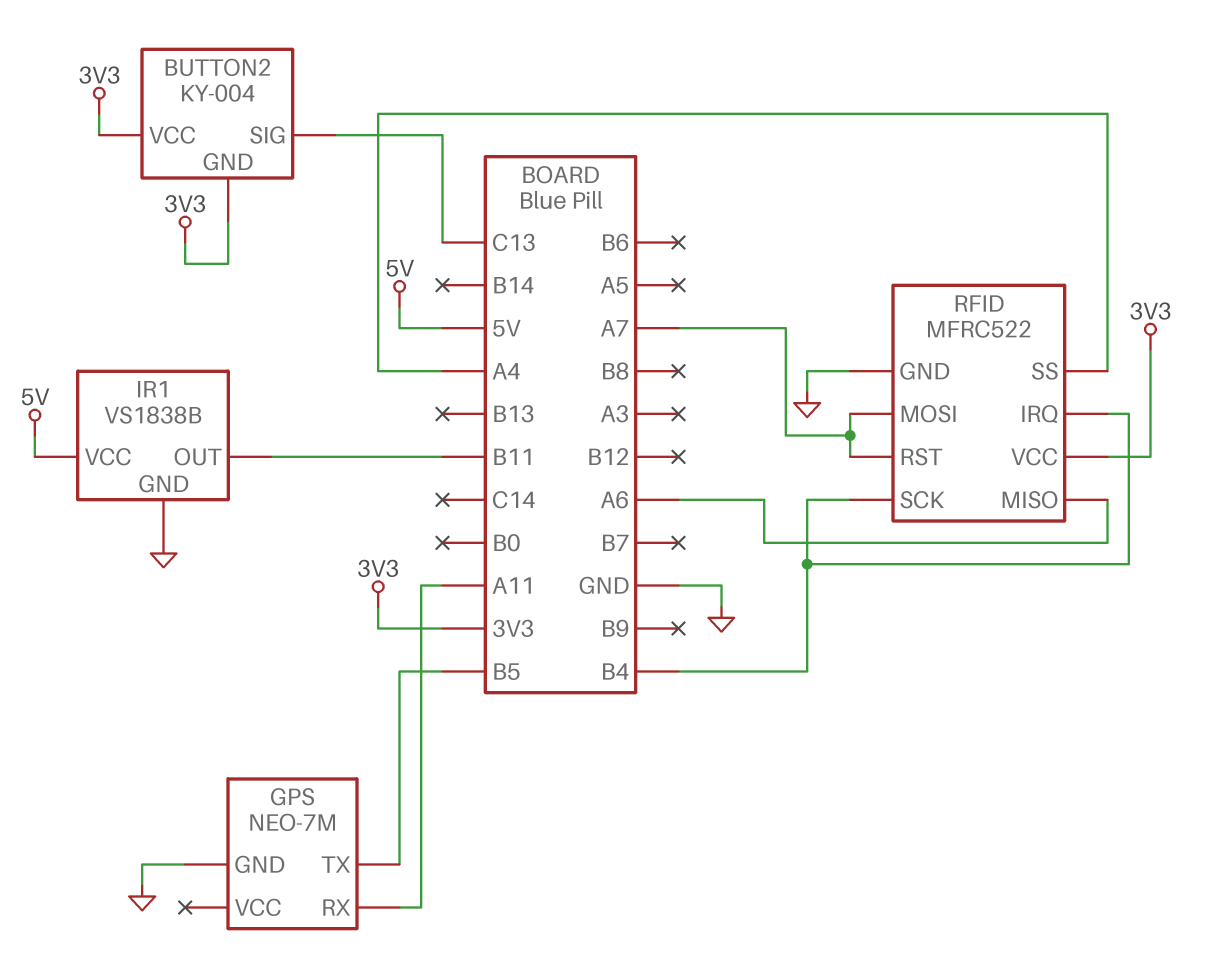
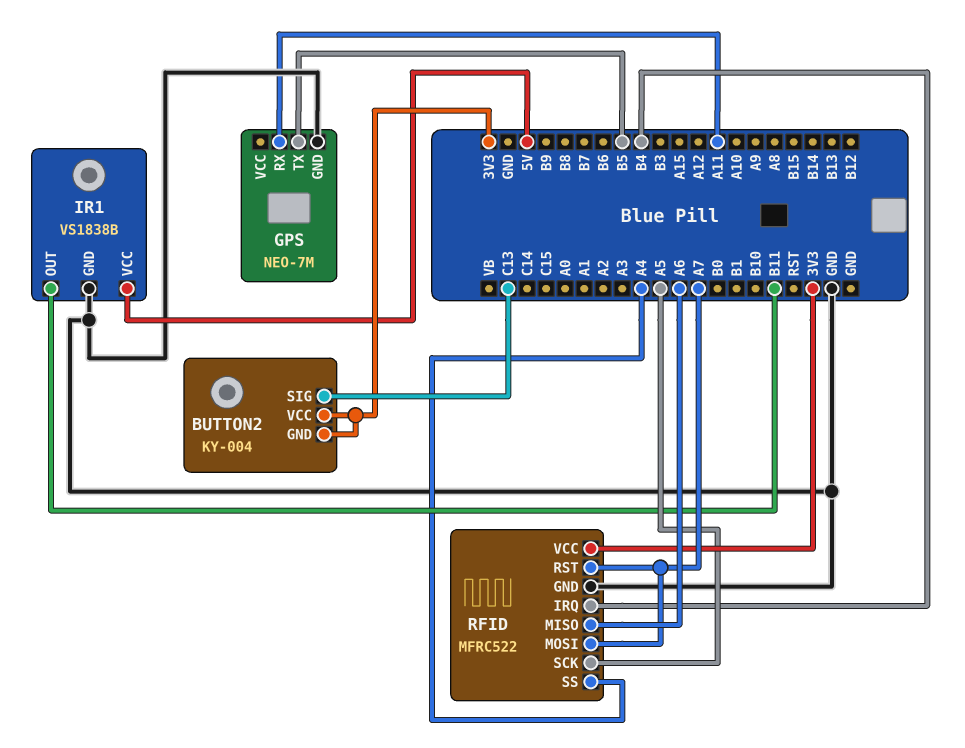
RFID pin SCK: B4 -> A5

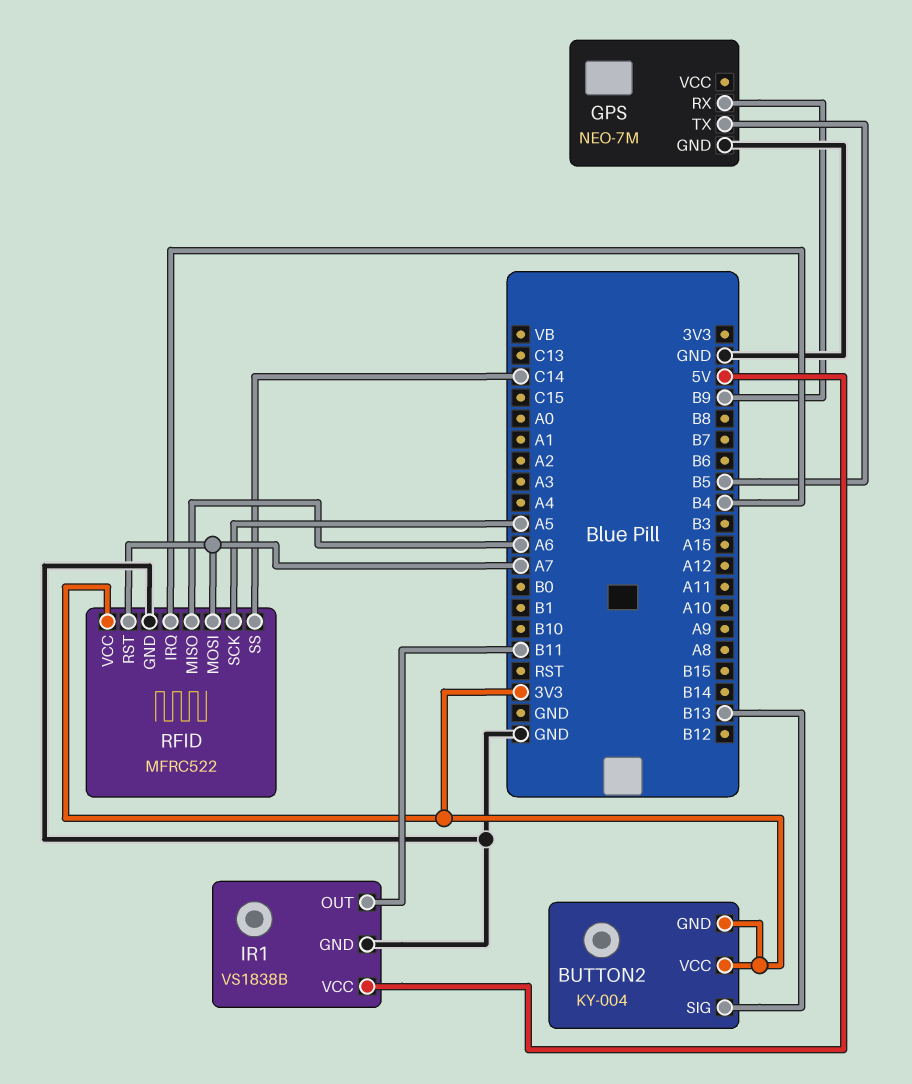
BUTTON2 pin SIG: C13 -> B13
GPS pin RX: A11 -> B9
RFID pin SS: A4 -> C14

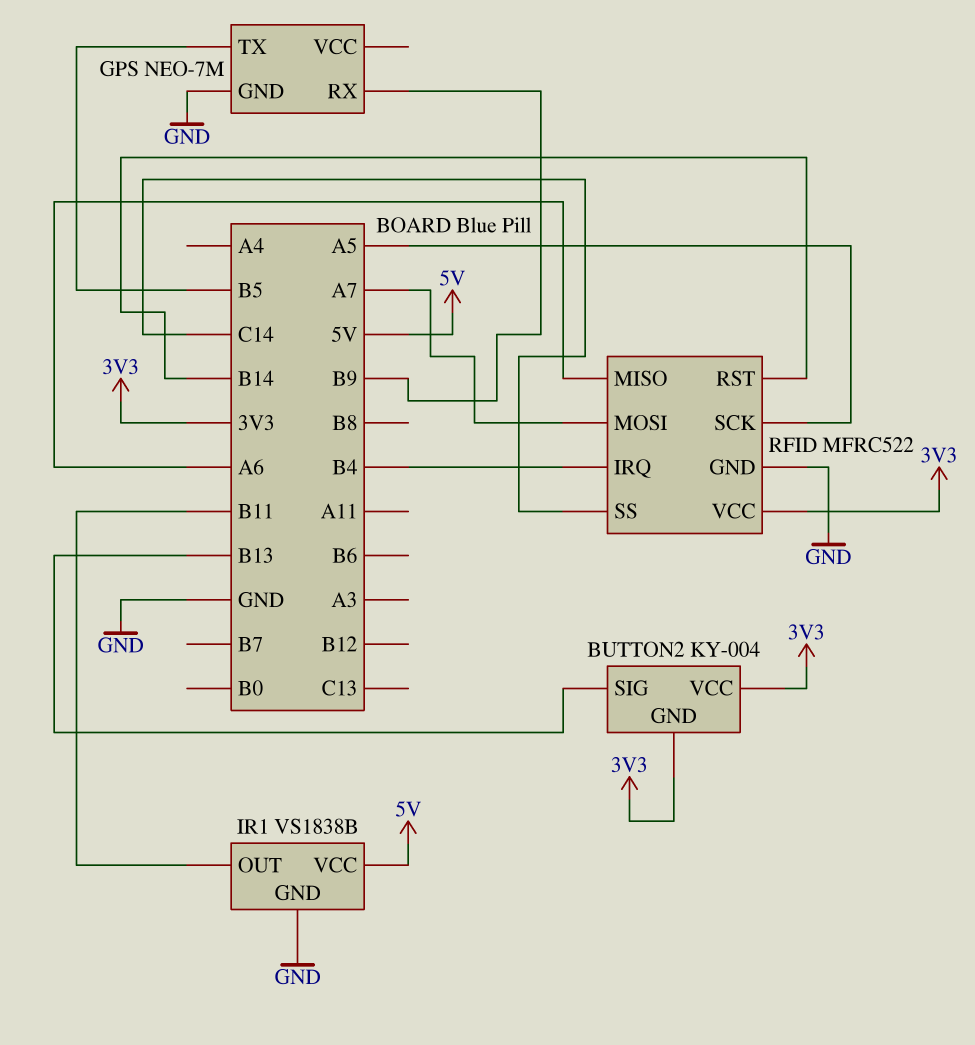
RFID pin RST: A7 -> B14

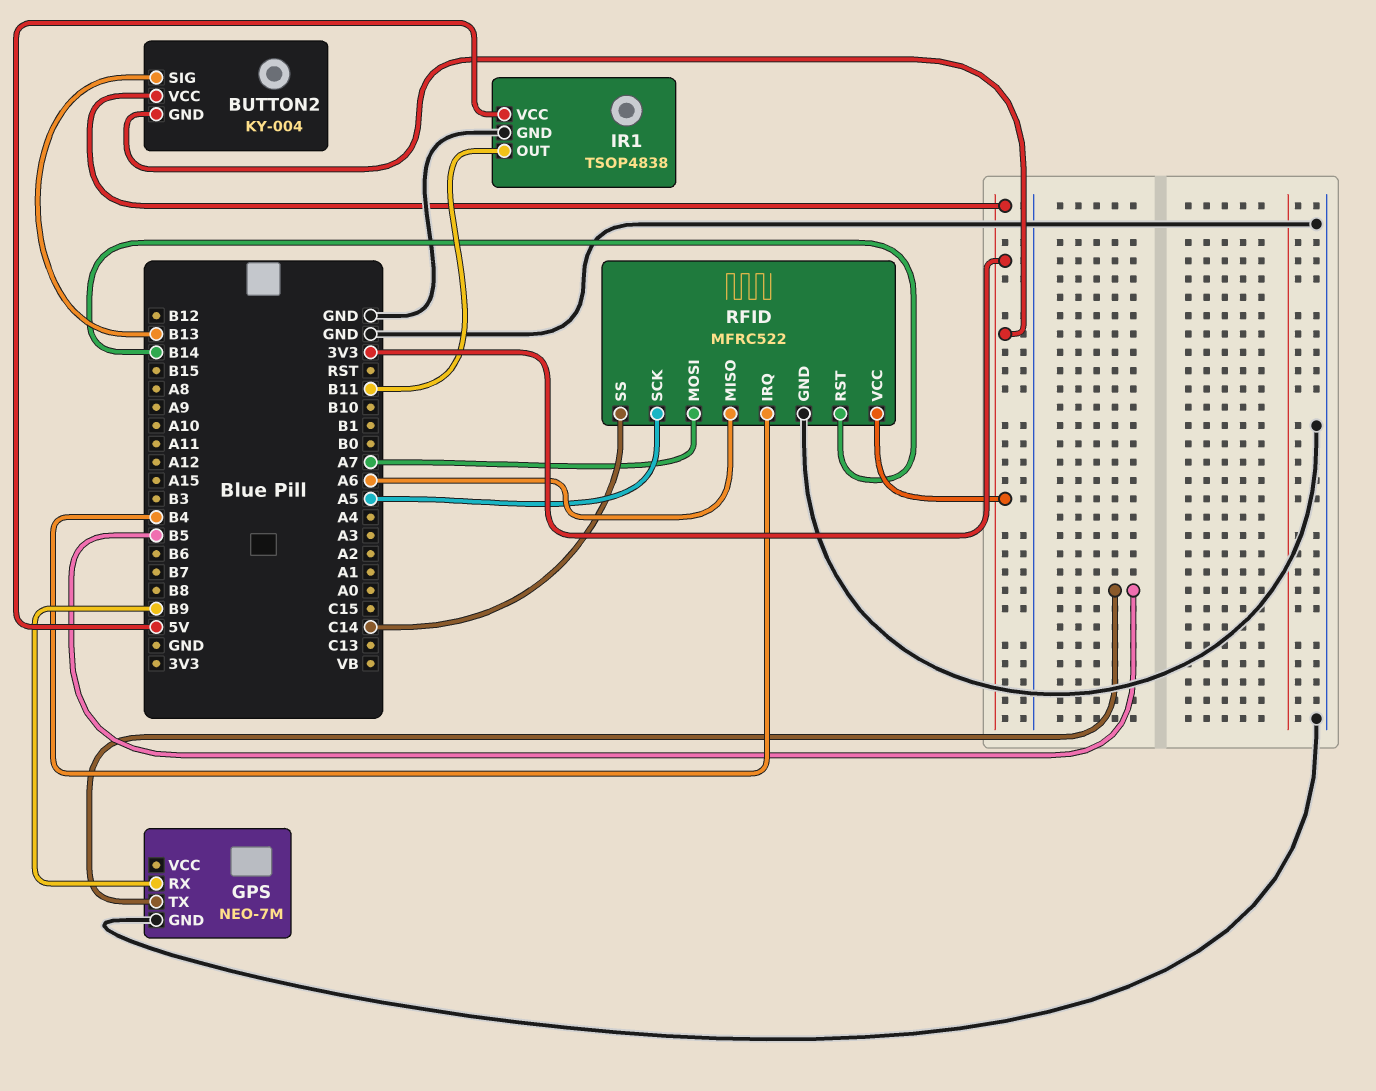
IR1: VS1838B -> TSOP4838

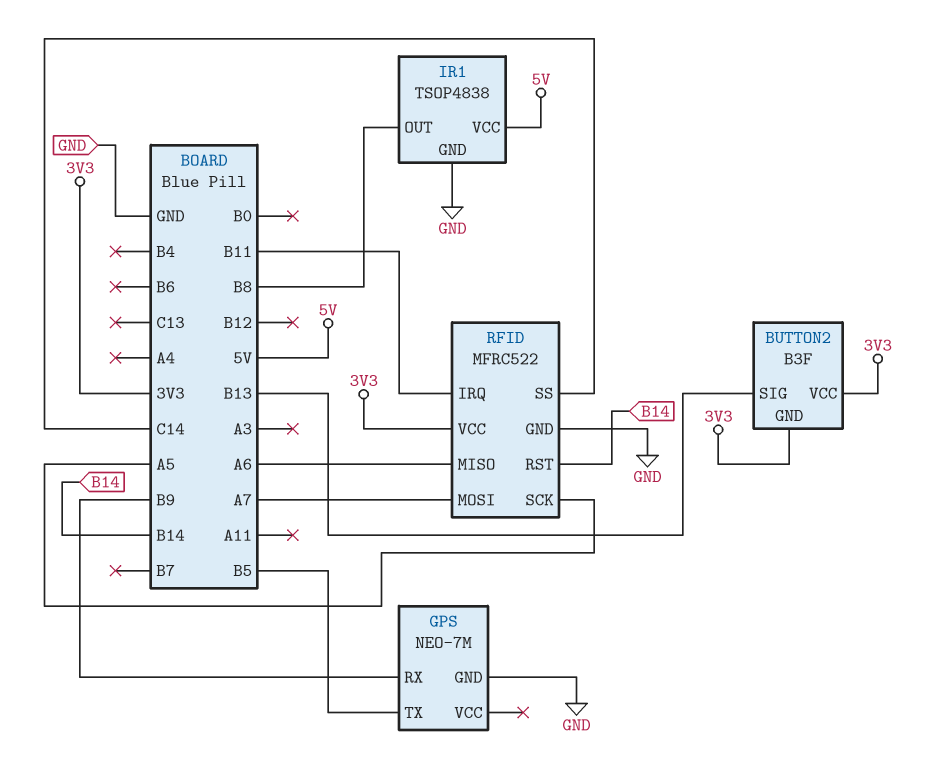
BUTTON2: KY-004 -> B3F
IR1 pin OUT: B11 -> B8
RFID pin IRQ: B4 -> B11

